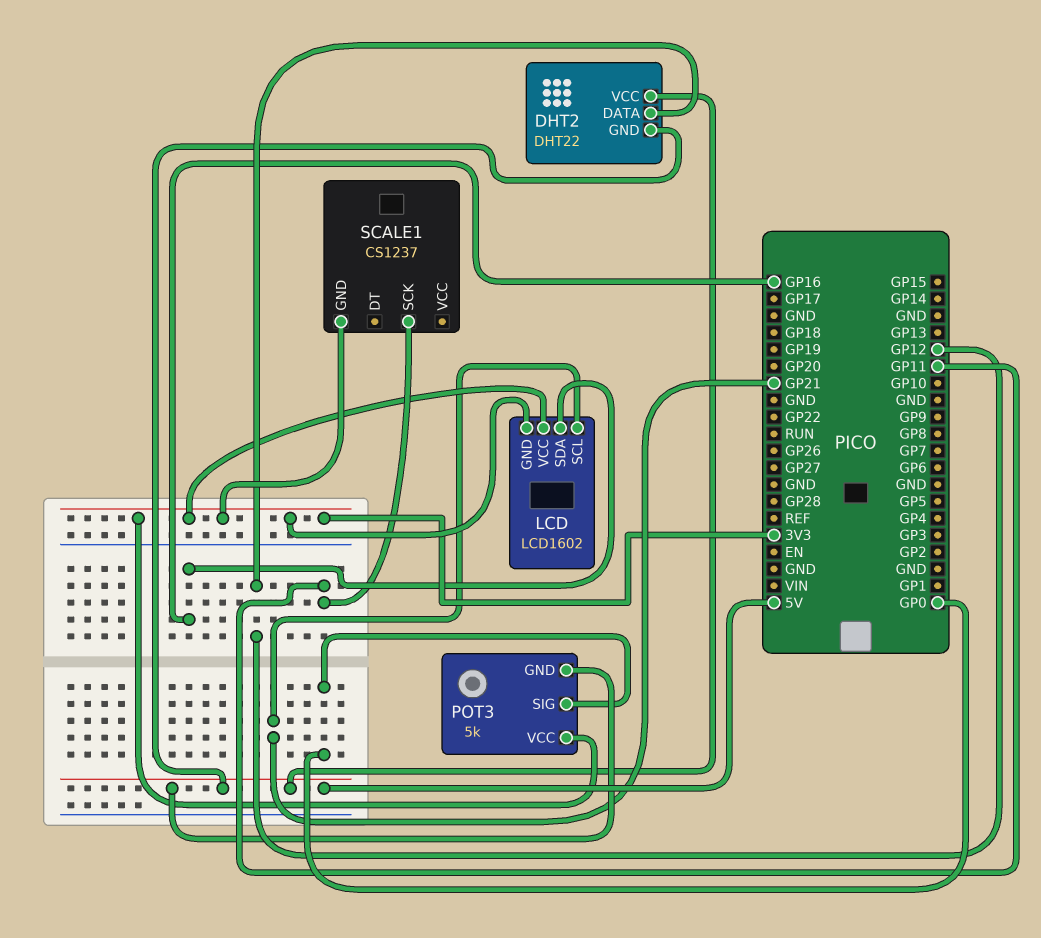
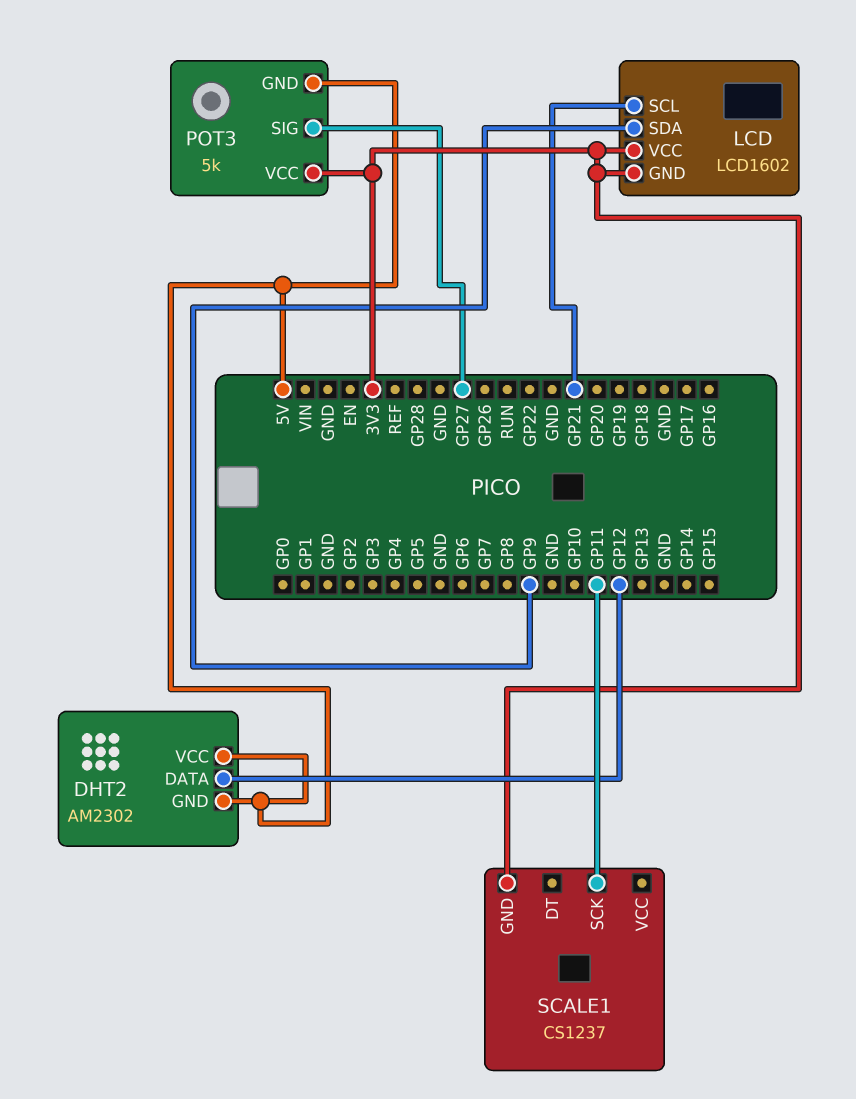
DHT2: DHT22 -> AM2302
LCD pin SDA: GP16 -> GP9
POT3 pin SIG: GP0 -> GP27

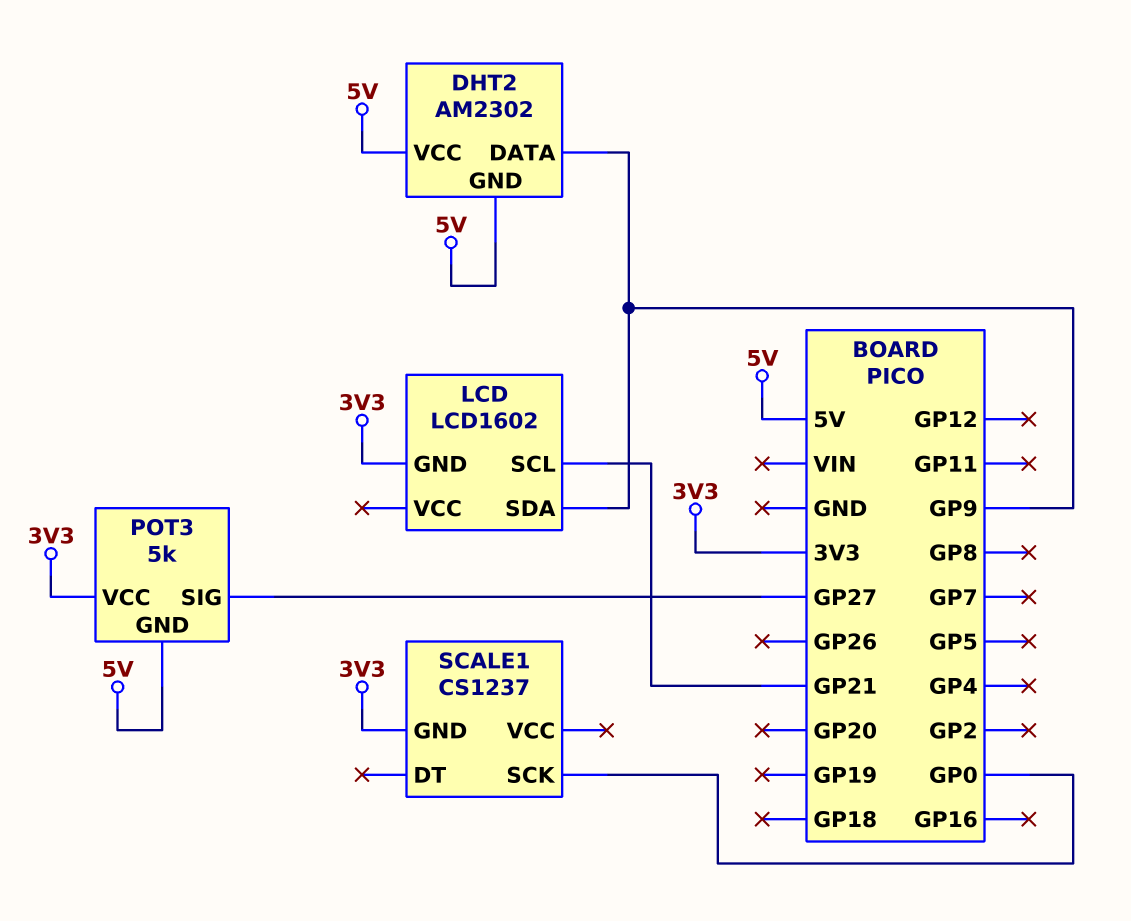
DHT2 pin DATA: GP12 -> GP9
LCD pin VCC: 3V3 -> none
SCALE1 pin SCK: GP11 -> GP0

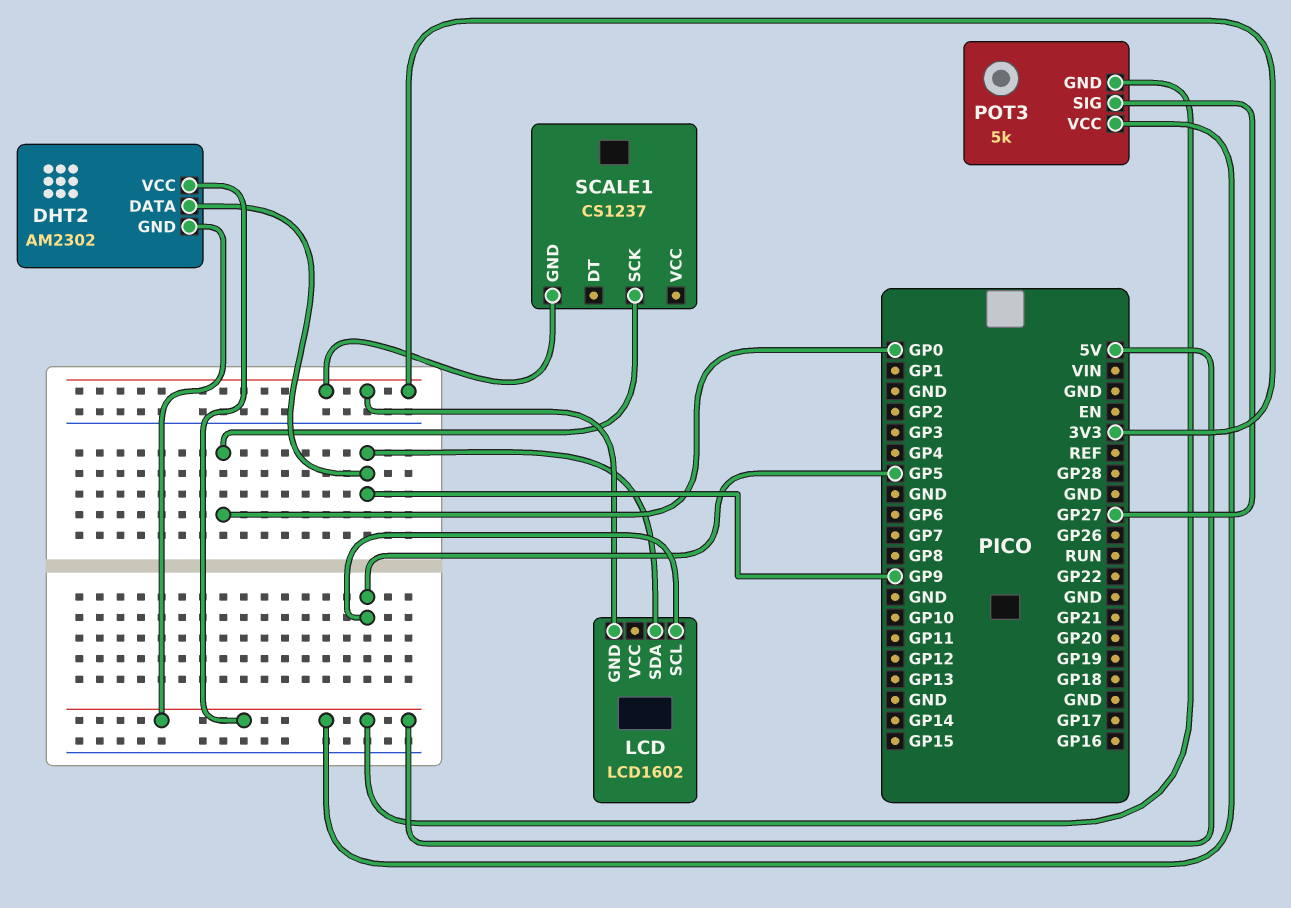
LCD pin SCL: GP21 -> GP5
POT3 pin VCC: 3V3 -> 5V

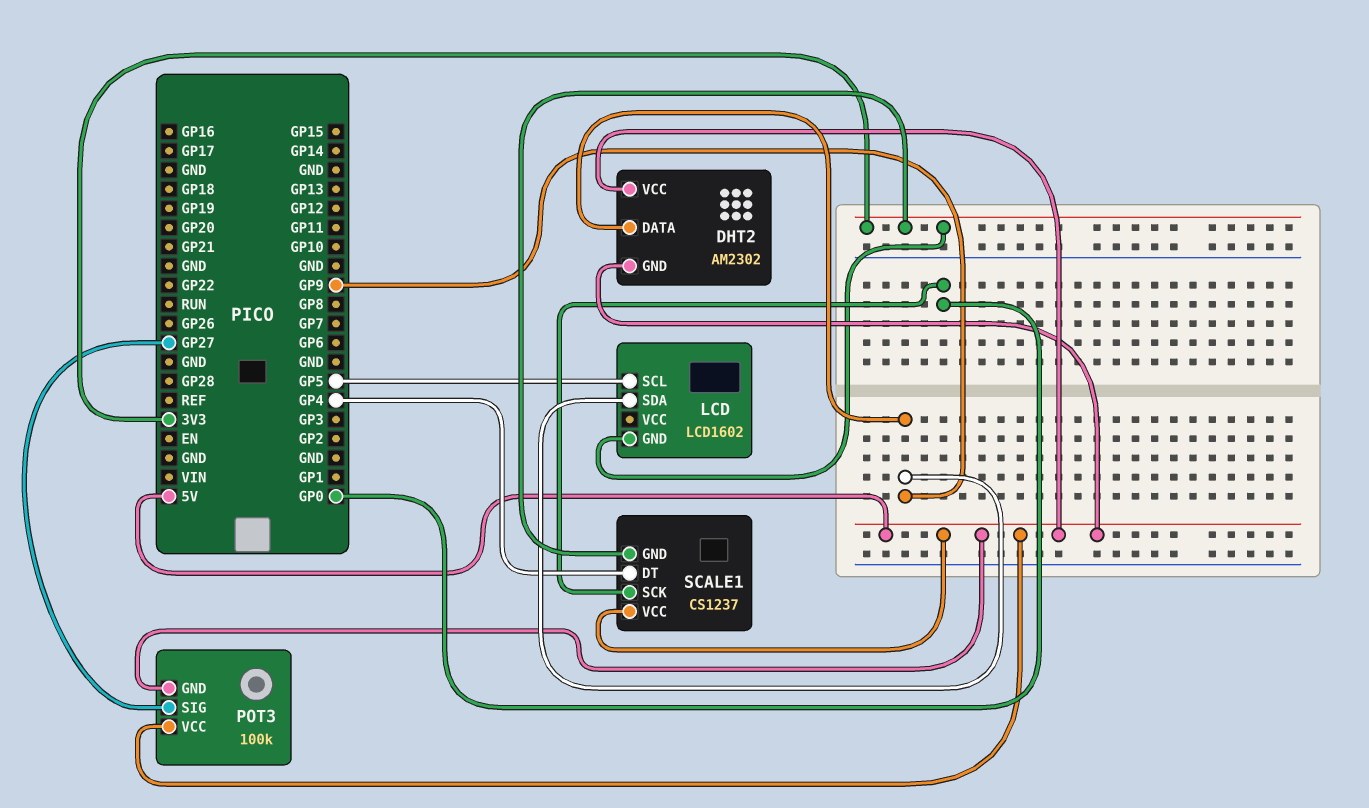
POT3: 5k -> 100k
SCALE1 pin DT: none -> GP4
SCALE1 pin VCC: none -> 5V

